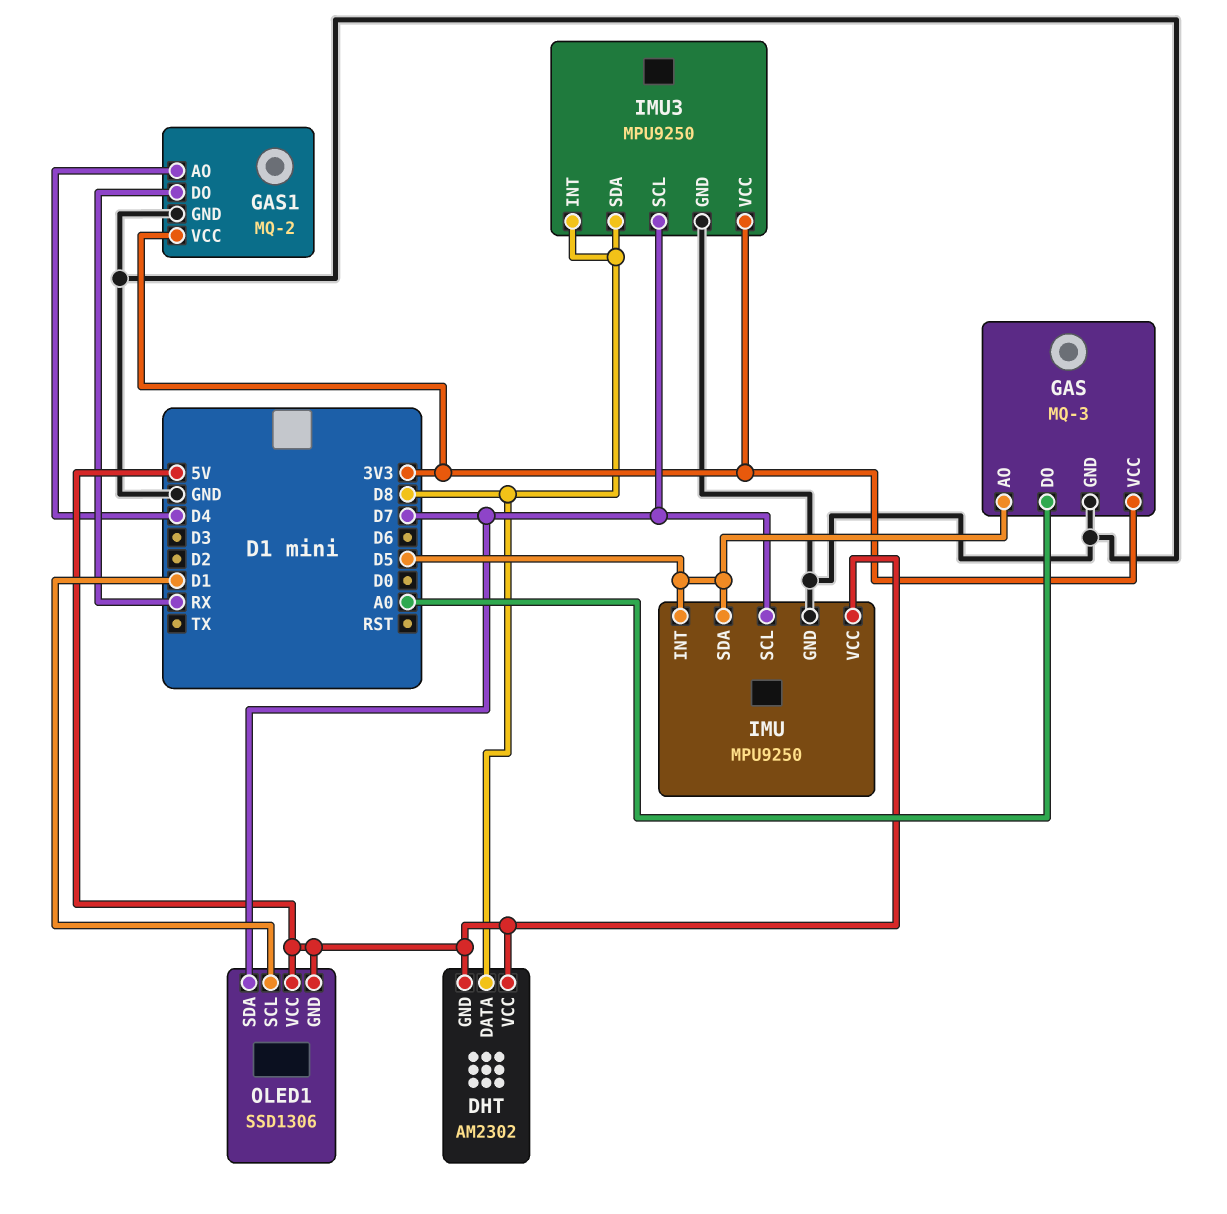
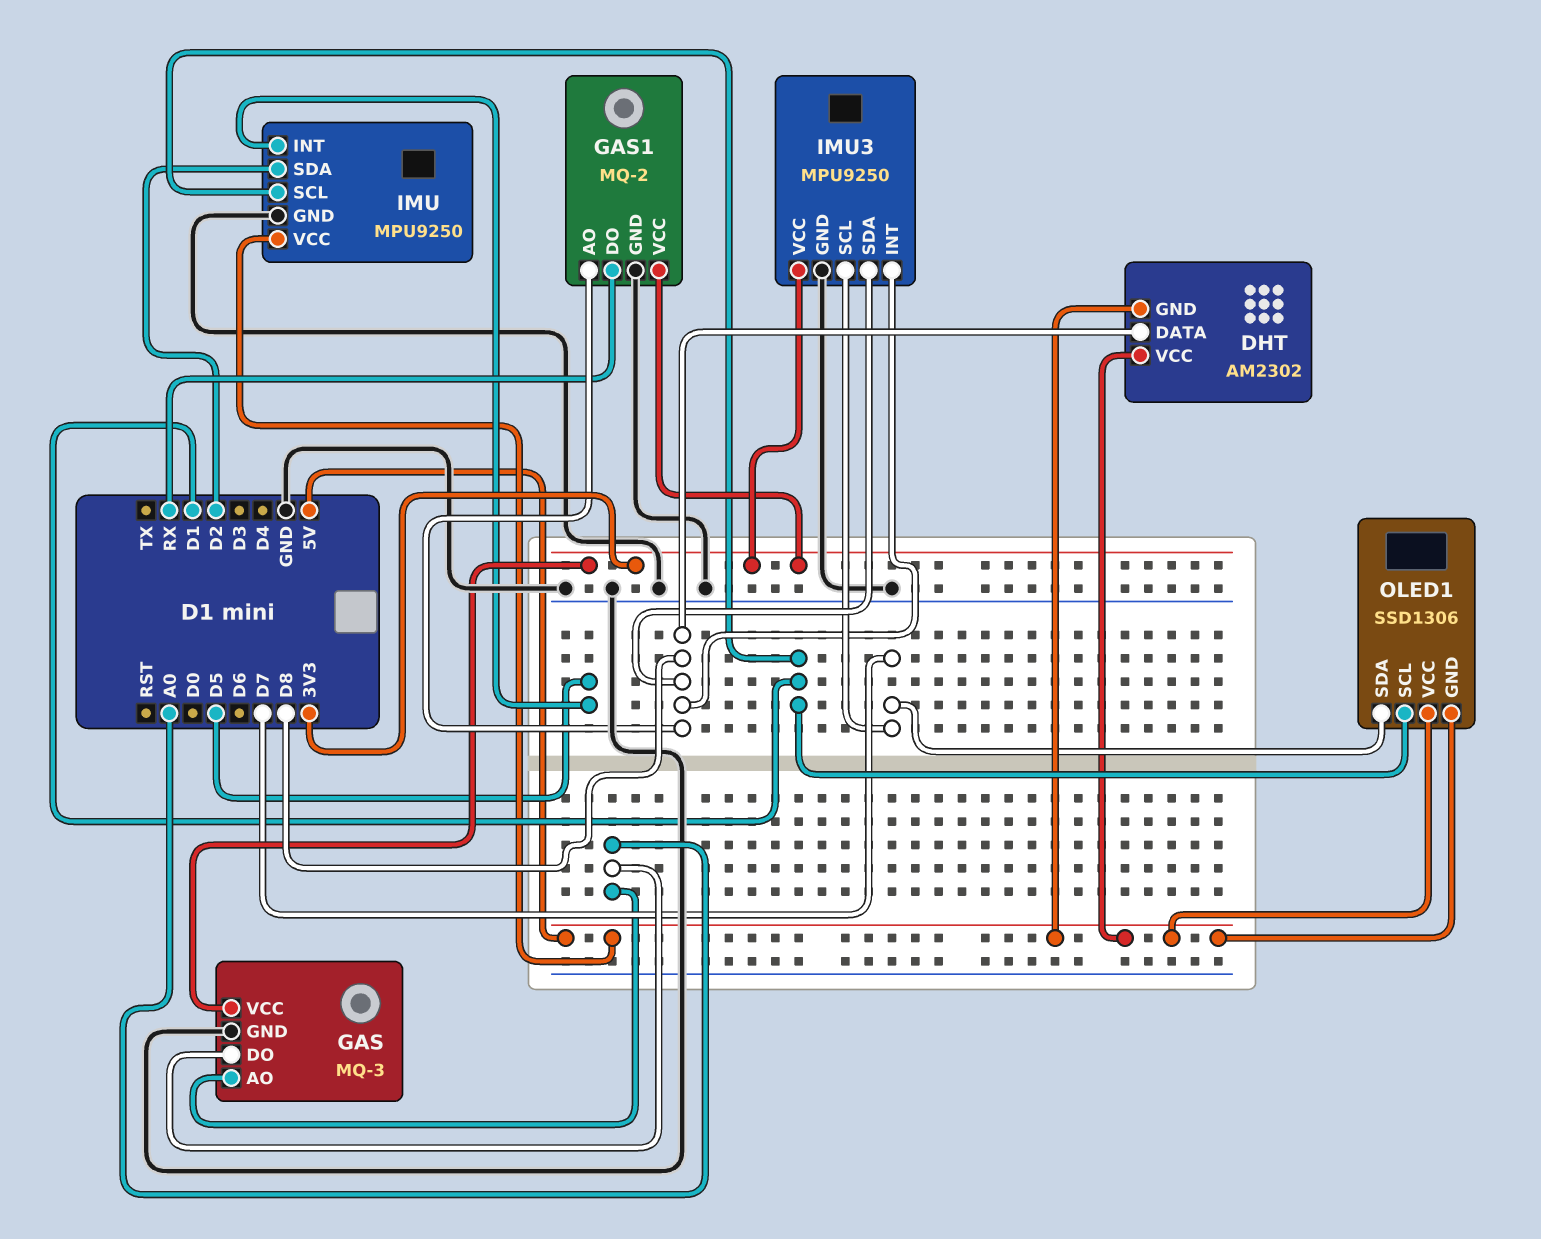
GAS pin AO: D5 -> A0
GAS1 pin AO: D4 -> D8
IMU pin SCL: D7 -> D1
IMU pin SDA: D5 -> D2

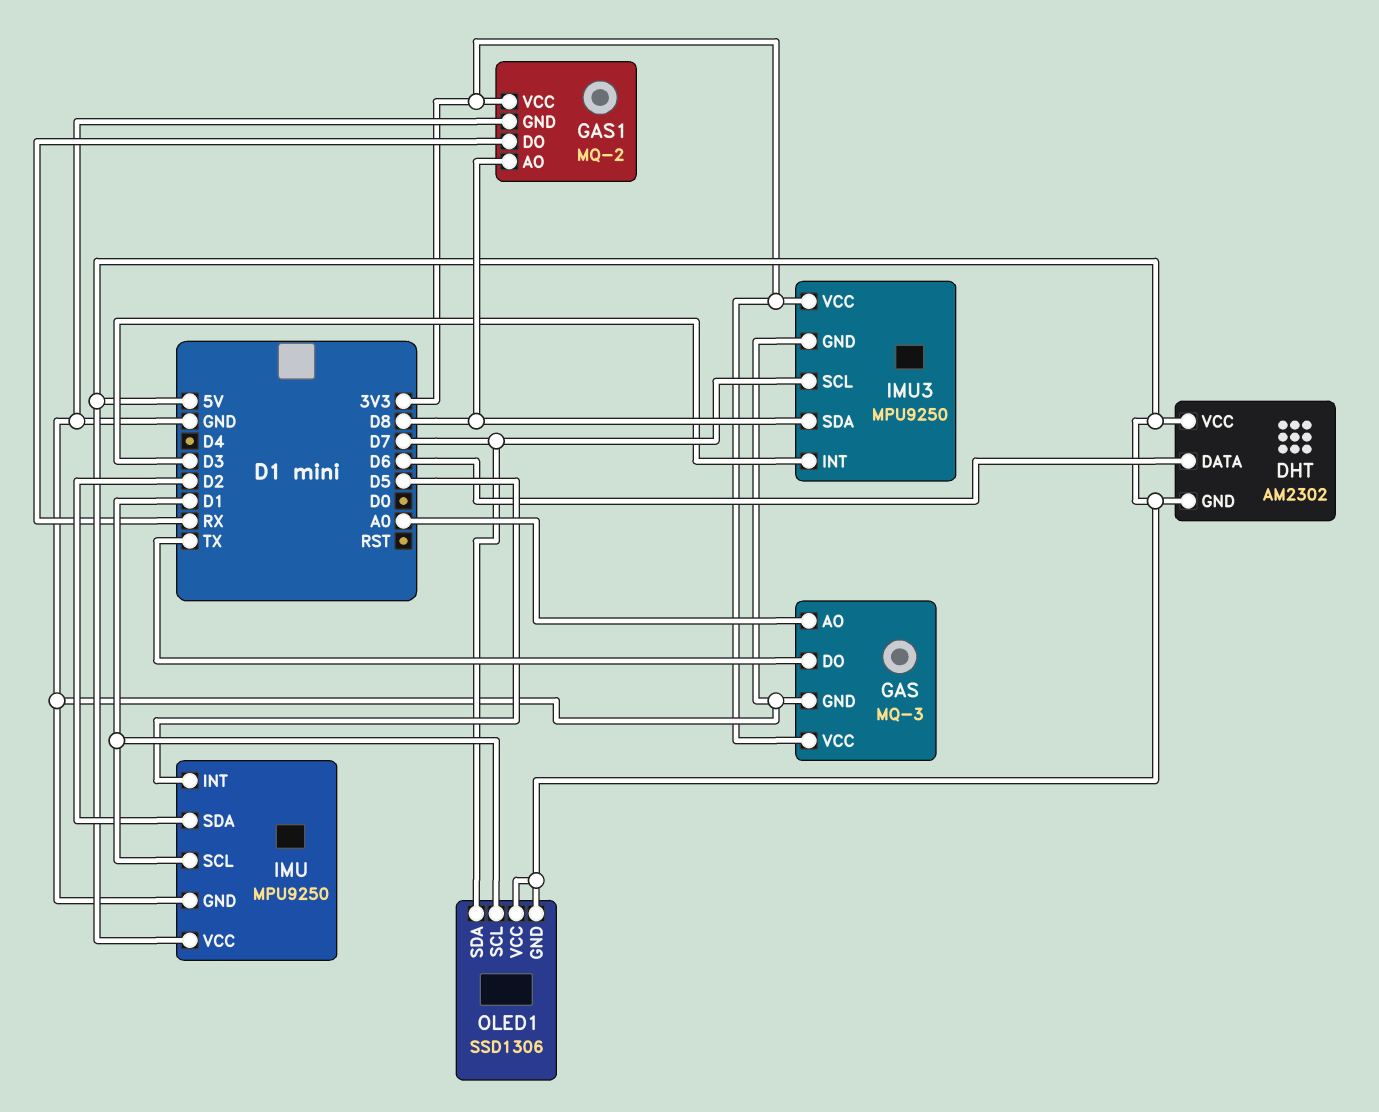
DHT pin DATA: D8 -> D6
GAS pin DO: A0 -> TX
IMU3 pin INT: D8 -> D3

